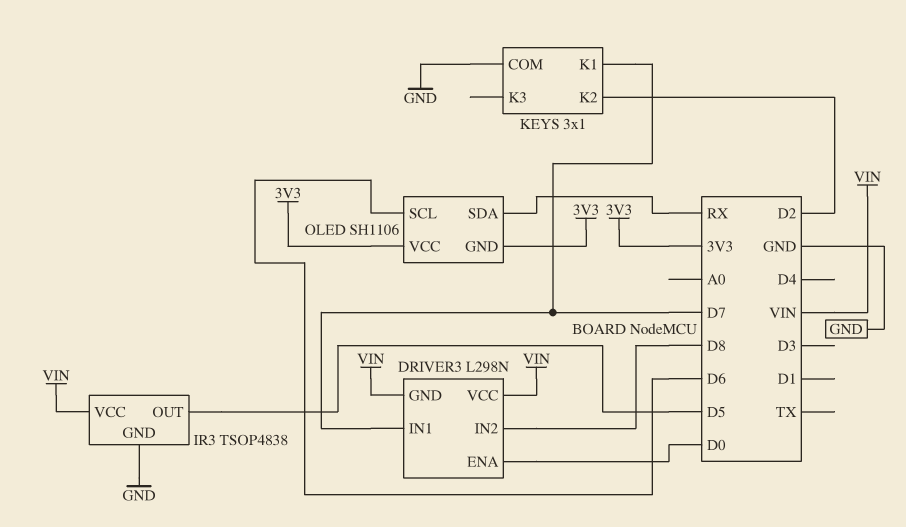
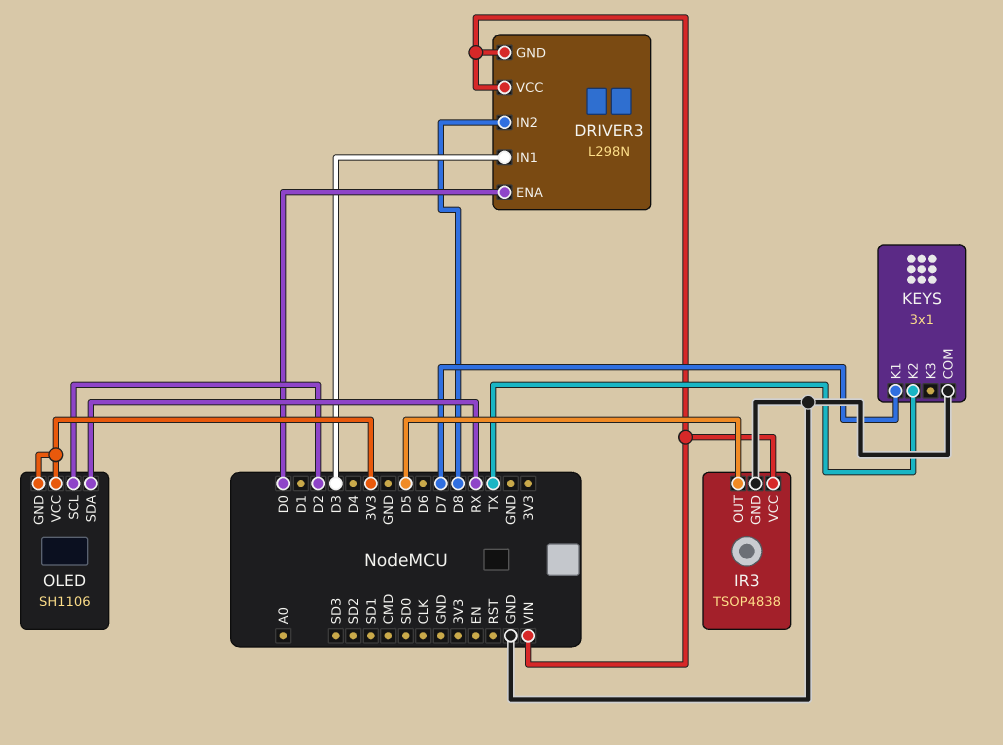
DRIVER3 pin IN1: D7 -> D3
KEYS pin K2: D2 -> TX
OLED pin SCL: D6 -> D2

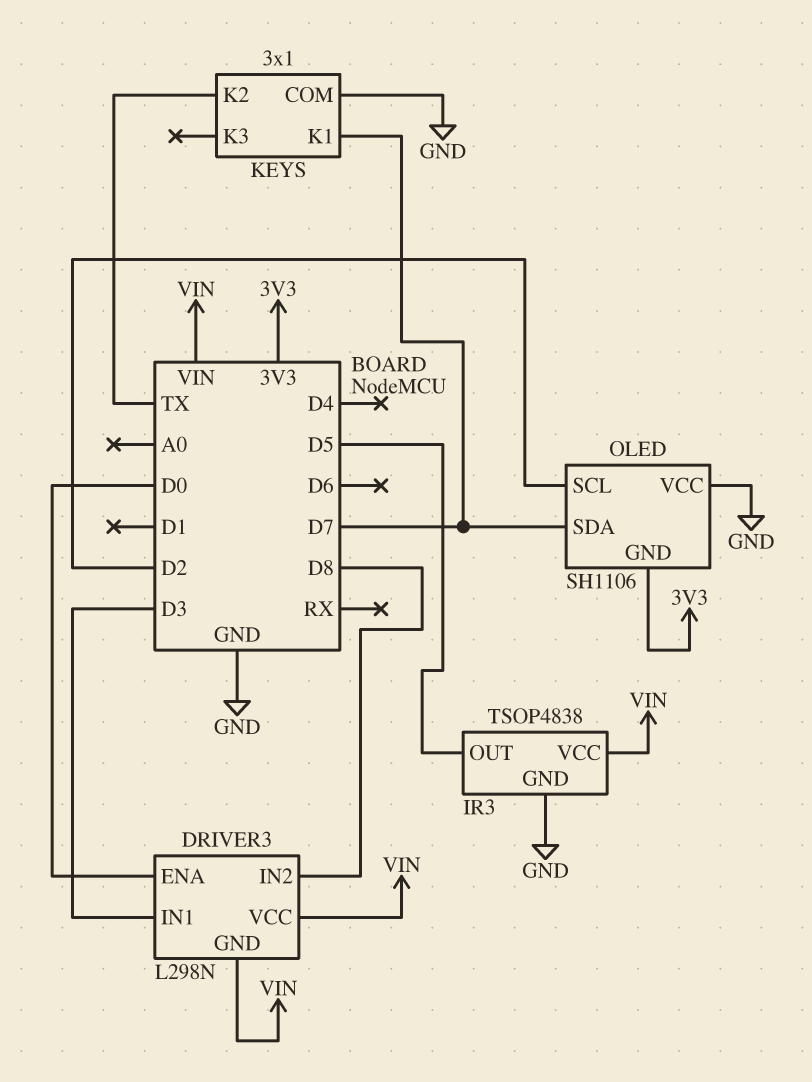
OLED pin SDA: RX -> D7
OLED pin VCC: 3V3 -> GND

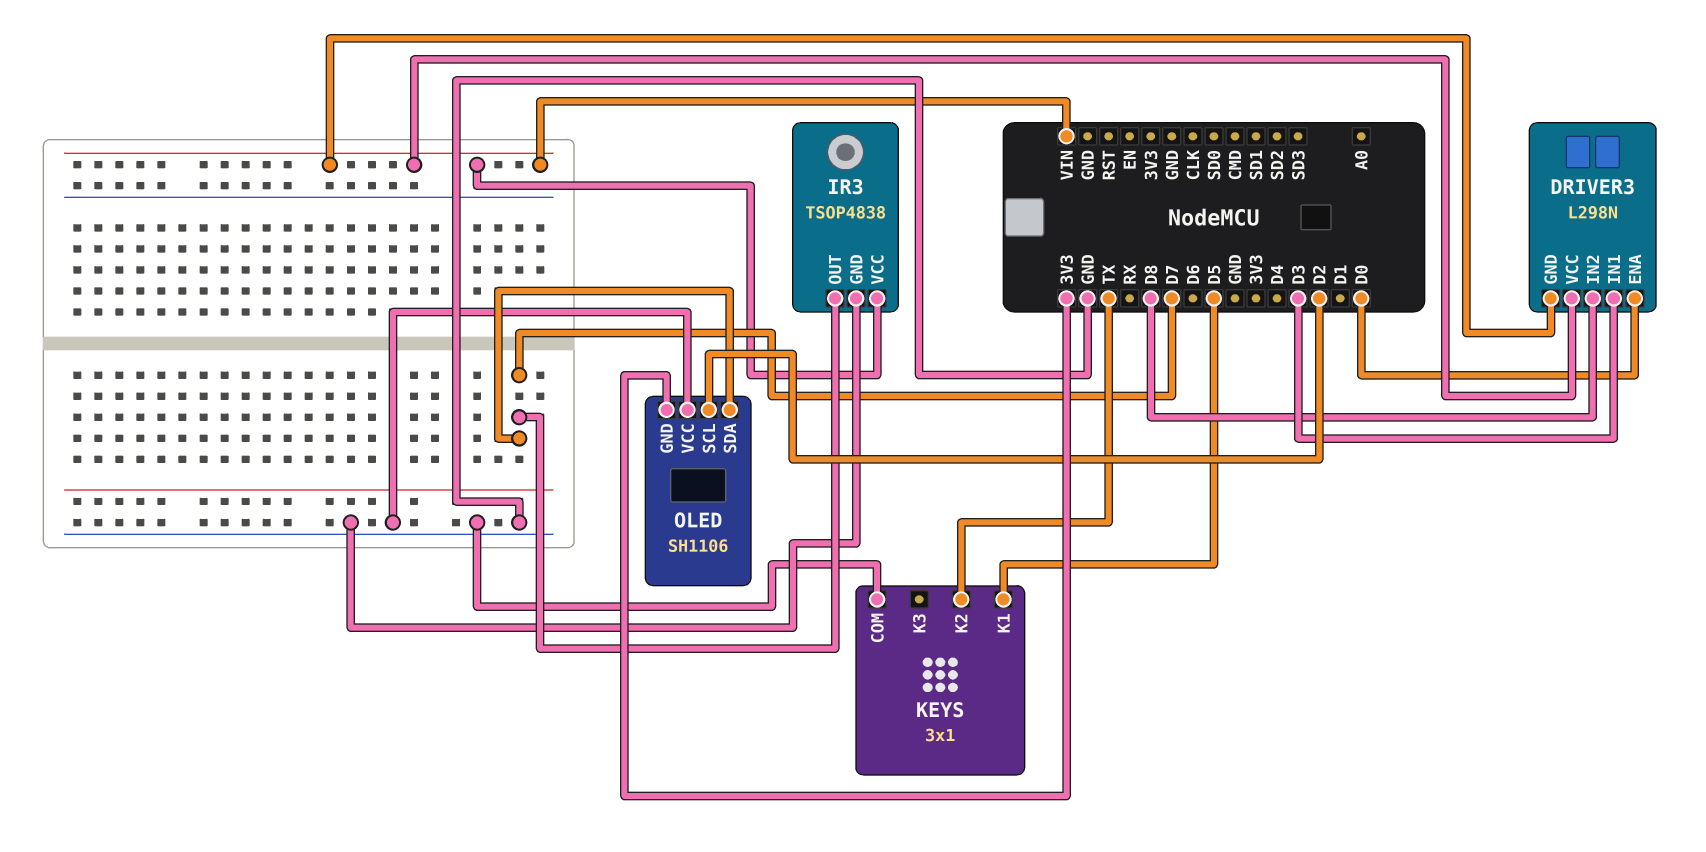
IR3 pin OUT: D5 -> D7
KEYS pin K1: D7 -> D5

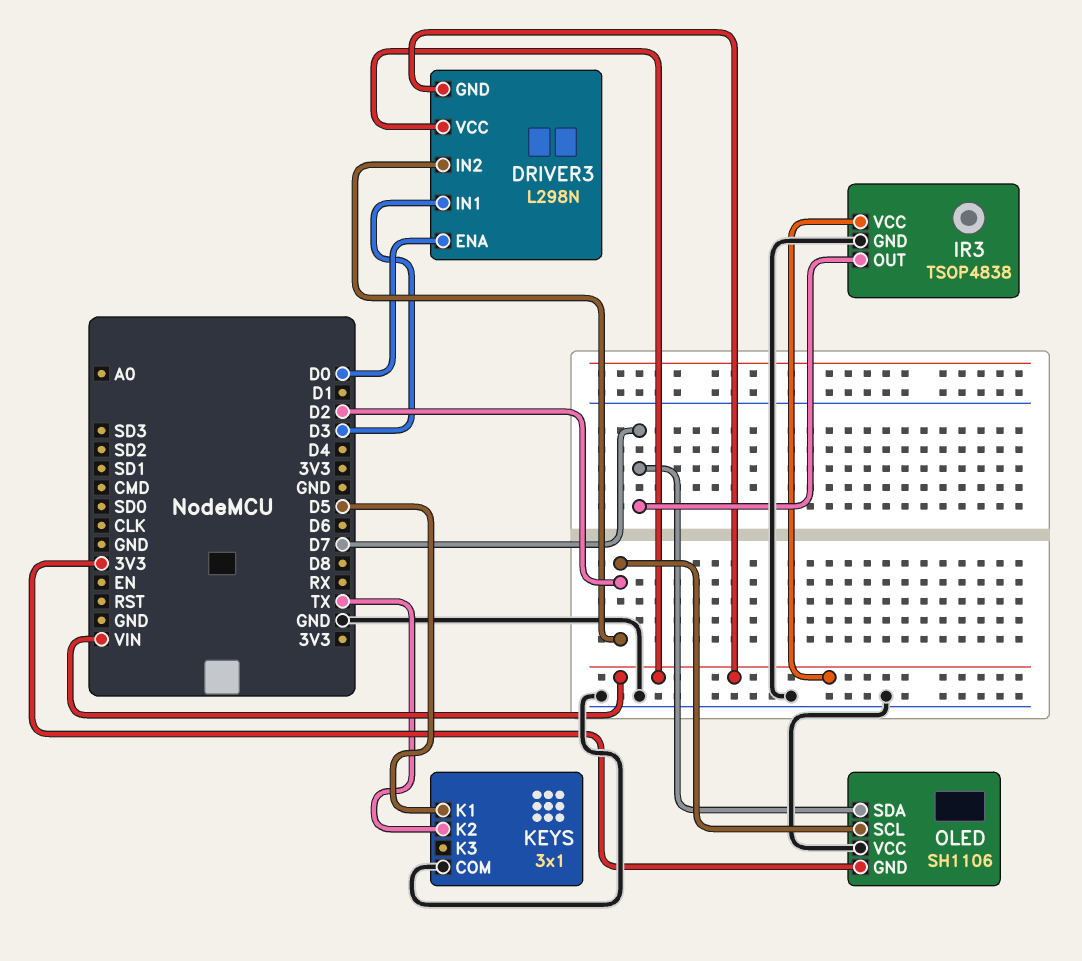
DRIVER3 pin IN2: D8 -> D2

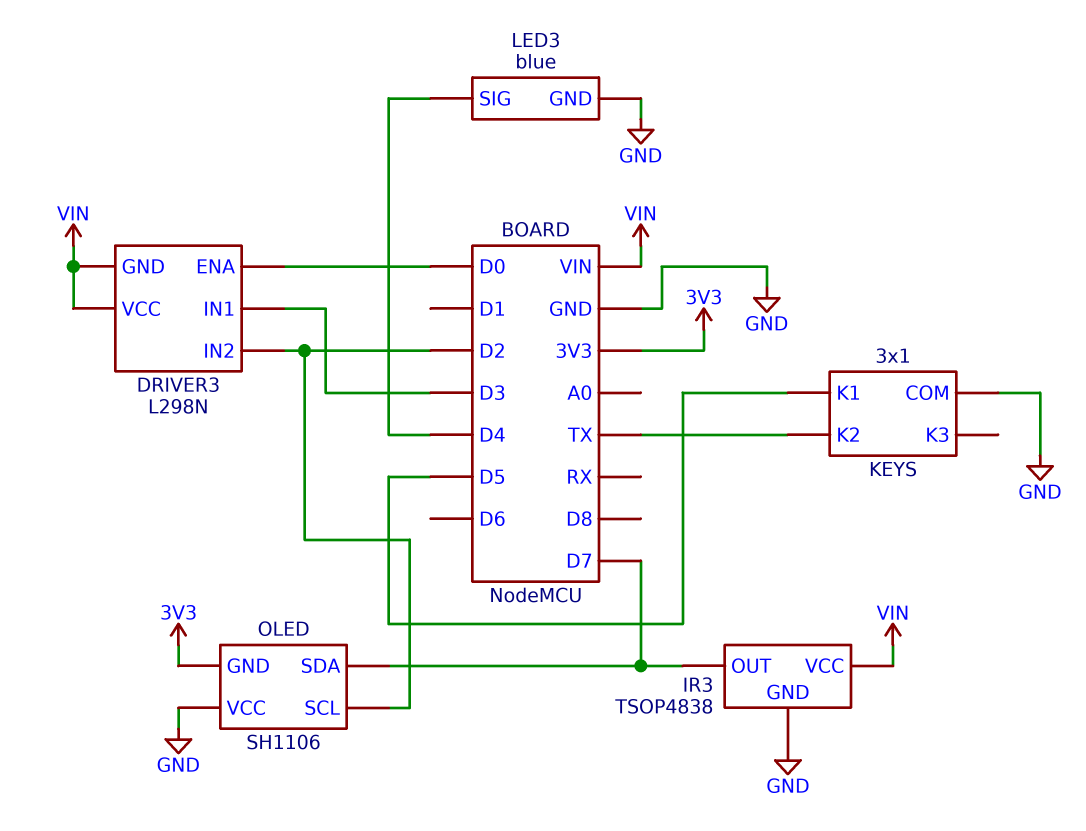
LED3: none -> blue
LED3 pin GND: none -> GND
LED3 pin SIG: none -> D4

